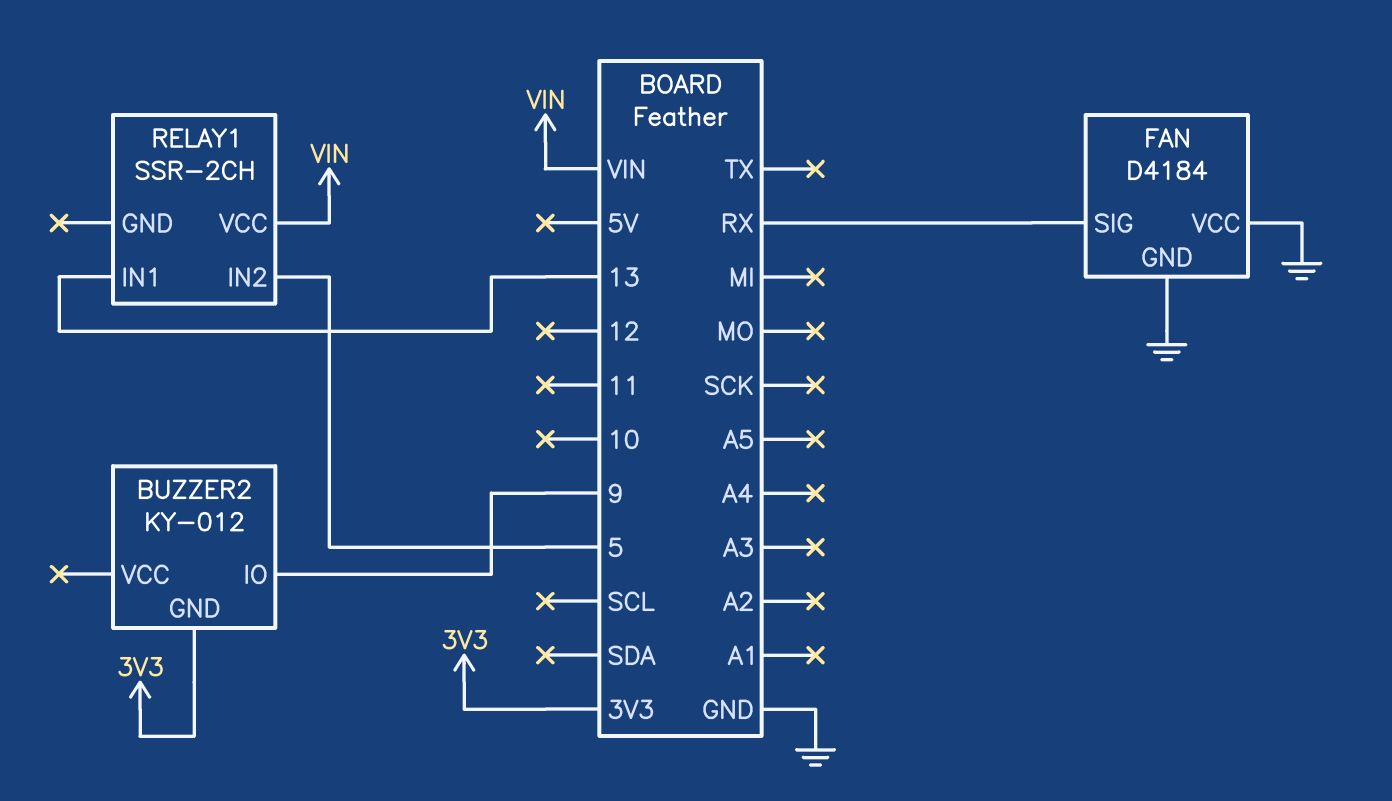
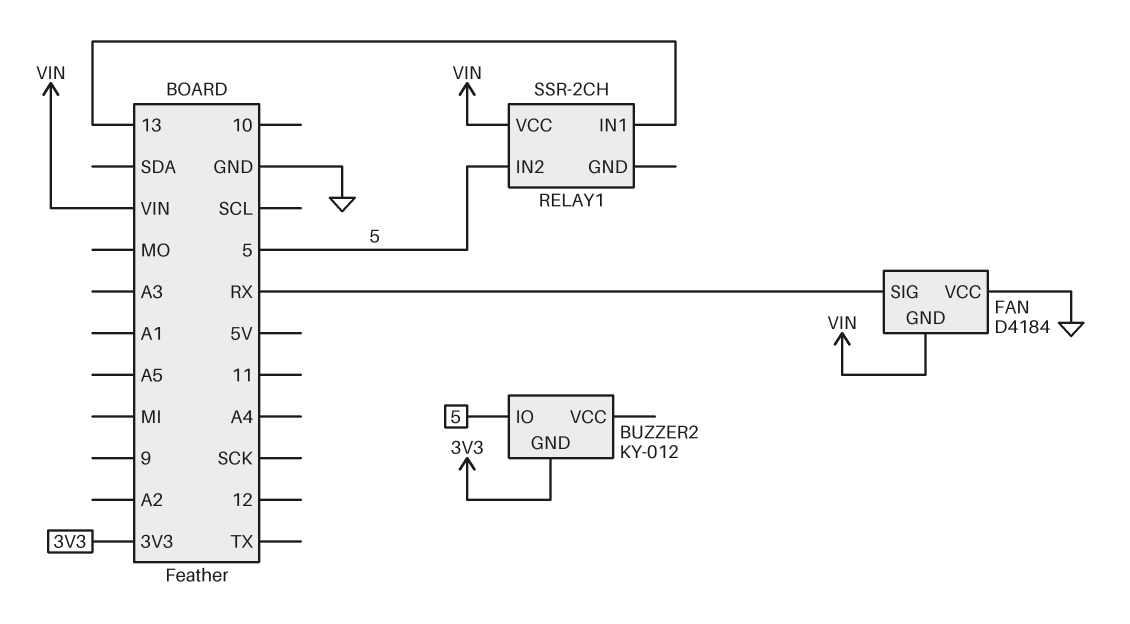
BUZZER2 pin IO: 9 -> 5
FAN pin GND: GND -> VIN

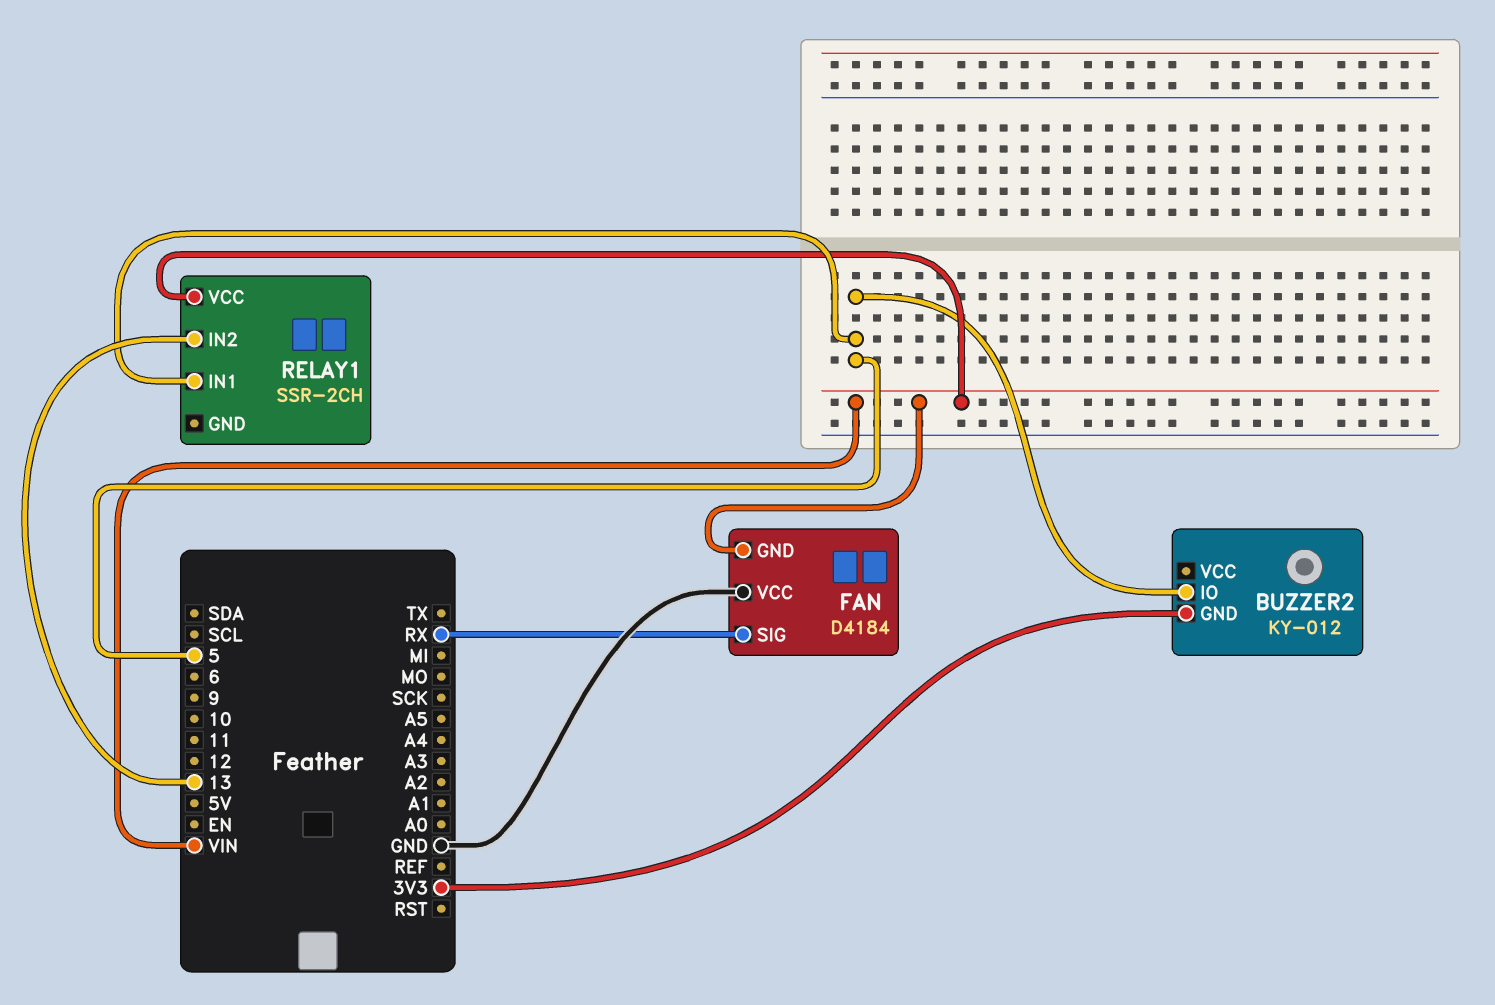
RELAY1 pin IN1: 13 -> 5
RELAY1 pin IN2: 5 -> 13

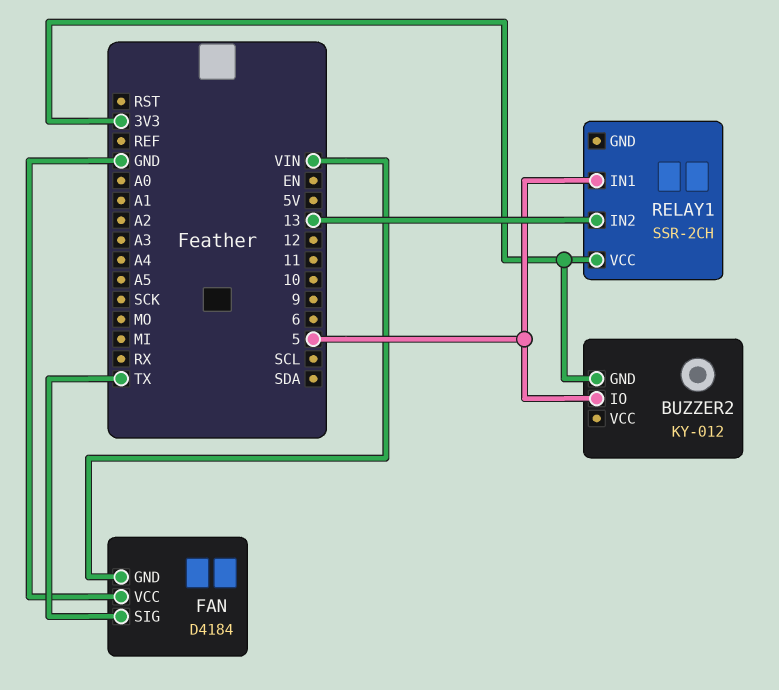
FAN pin SIG: RX -> TX
RELAY1 pin VCC: VIN -> 3V3

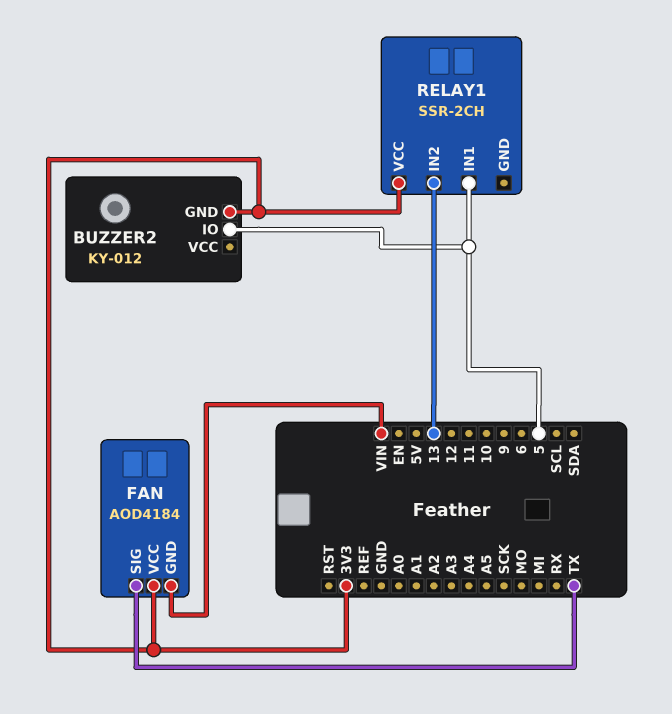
FAN: D4184 -> AOD4184
FAN pin VCC: GND -> 3V3

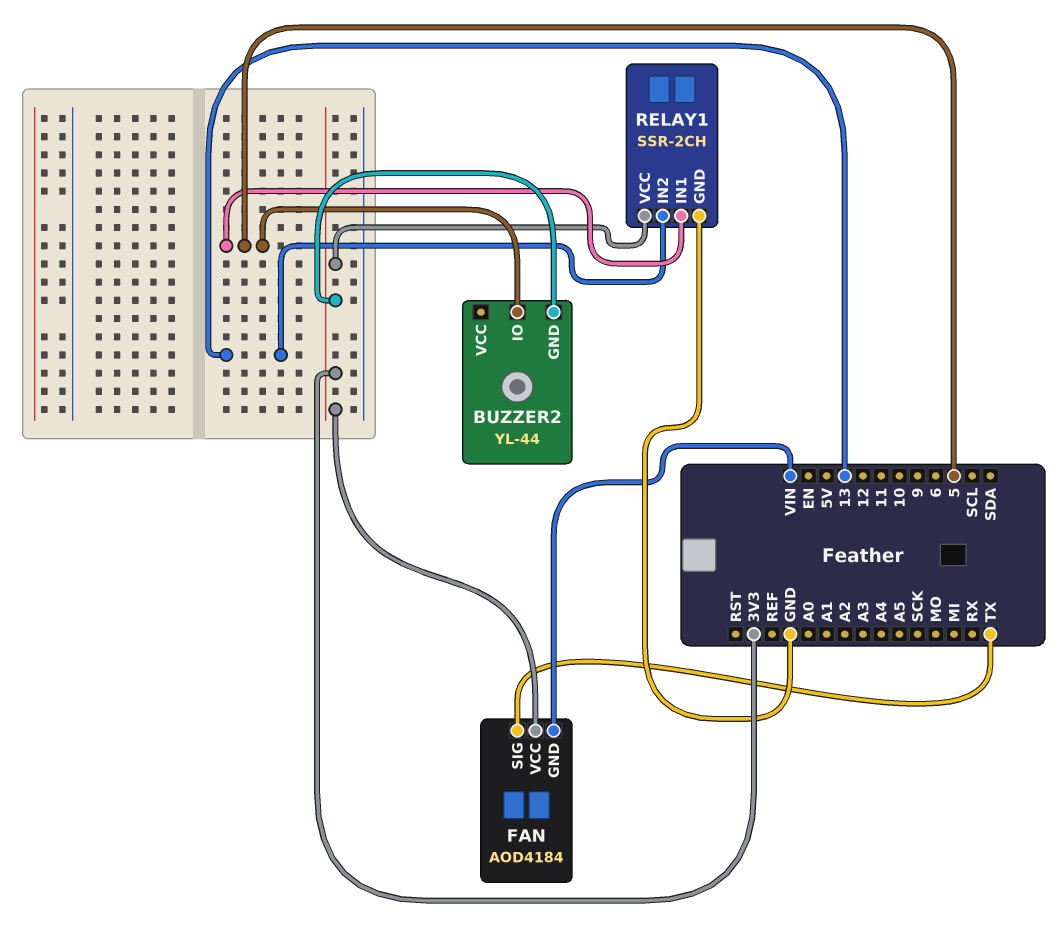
BUZZER2: KY-012 -> YL-44
RELAY1 pin GND: none -> GND

